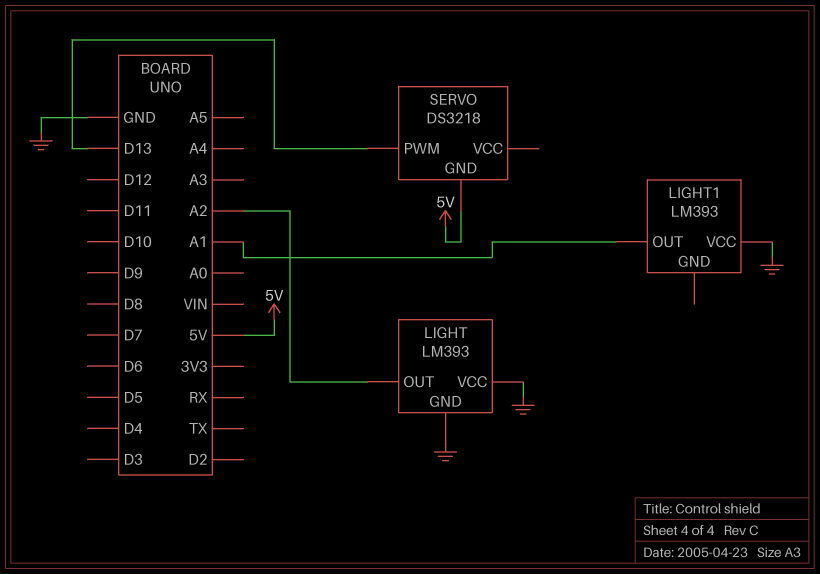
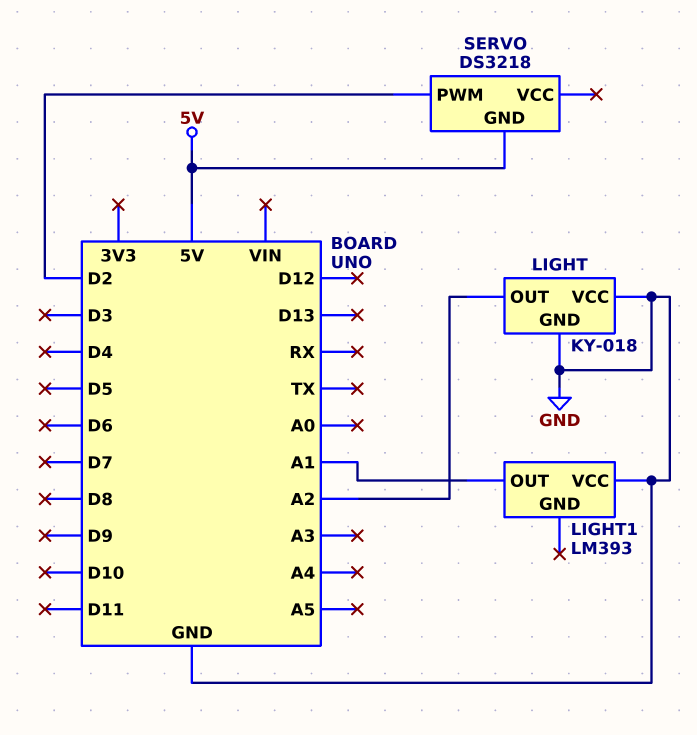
LIGHT: LM393 -> KY-018
SERVO pin PWM: D13 -> D2

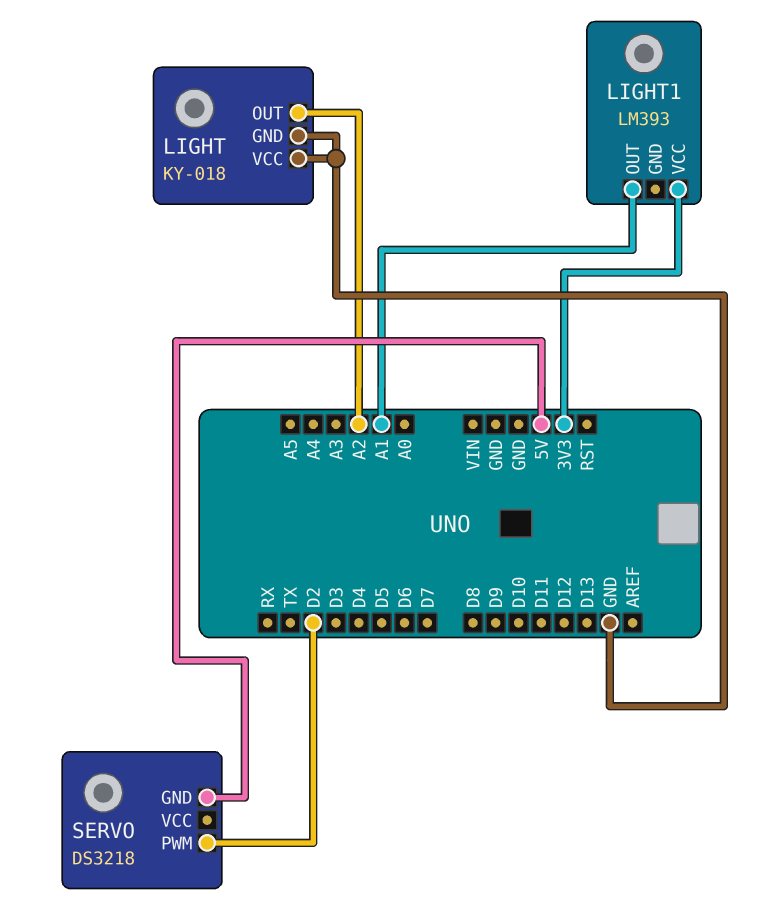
LIGHT1 pin VCC: GND -> 3V3

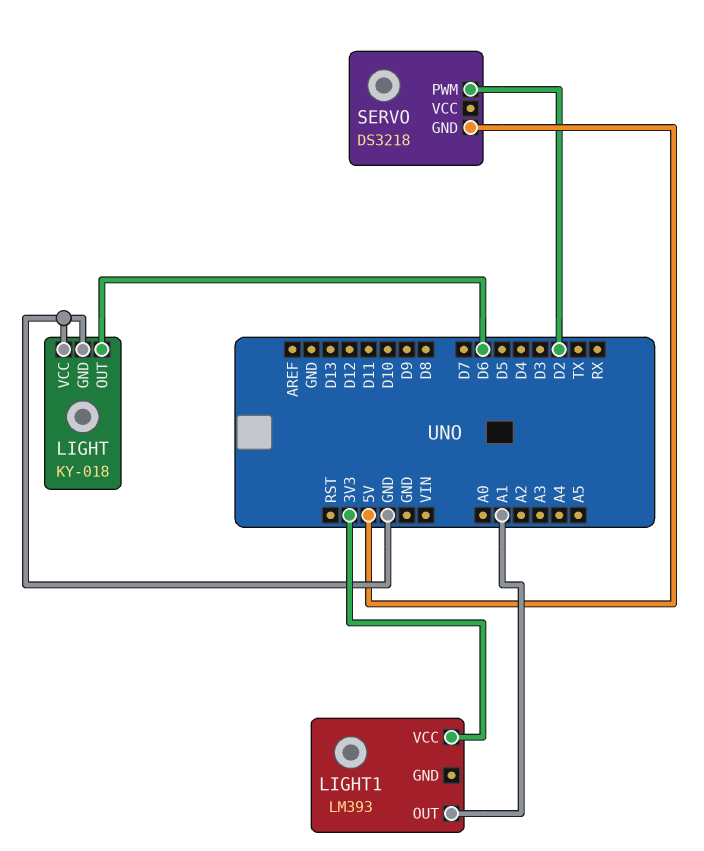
LIGHT pin OUT: A2 -> D6

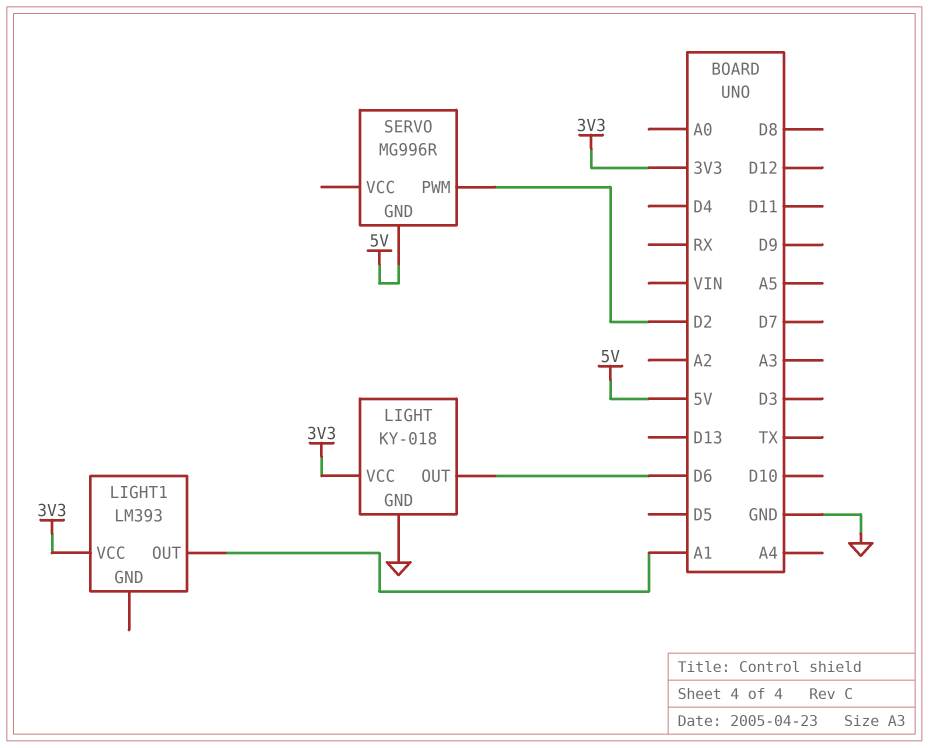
LIGHT pin VCC: GND -> 3V3
SERVO: DS3218 -> MG996R

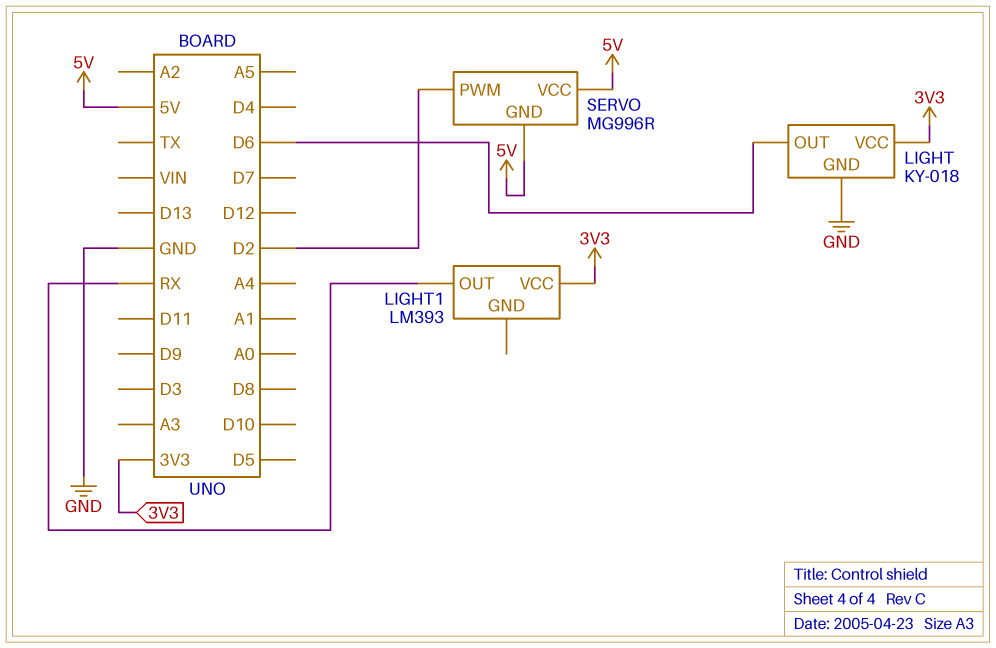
LIGHT1 pin OUT: A1 -> RX
SERVO pin VCC: none -> 5V

